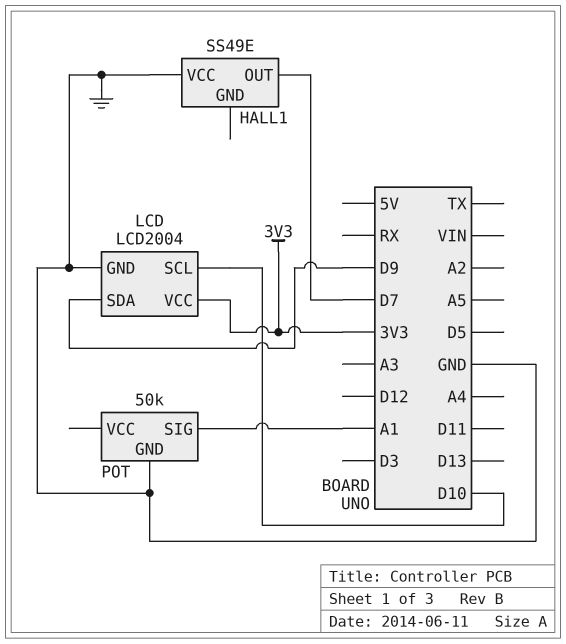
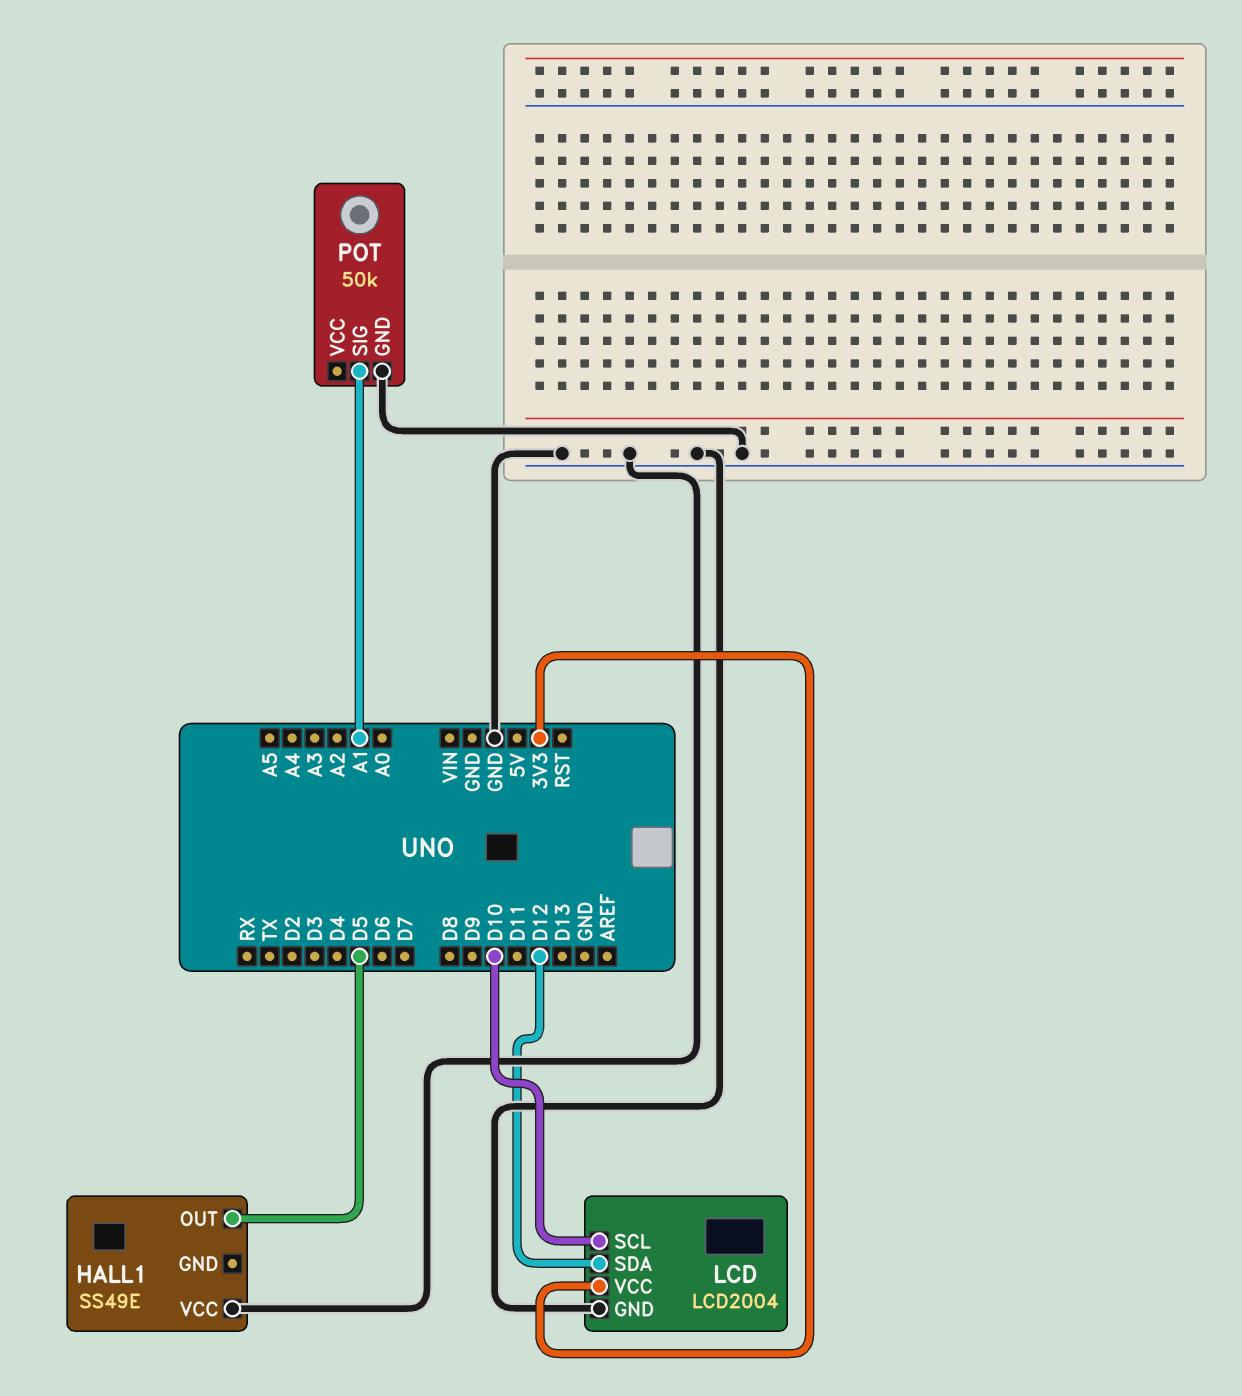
HALL1 pin OUT: D7 -> D5
LCD pin SDA: D9 -> D12

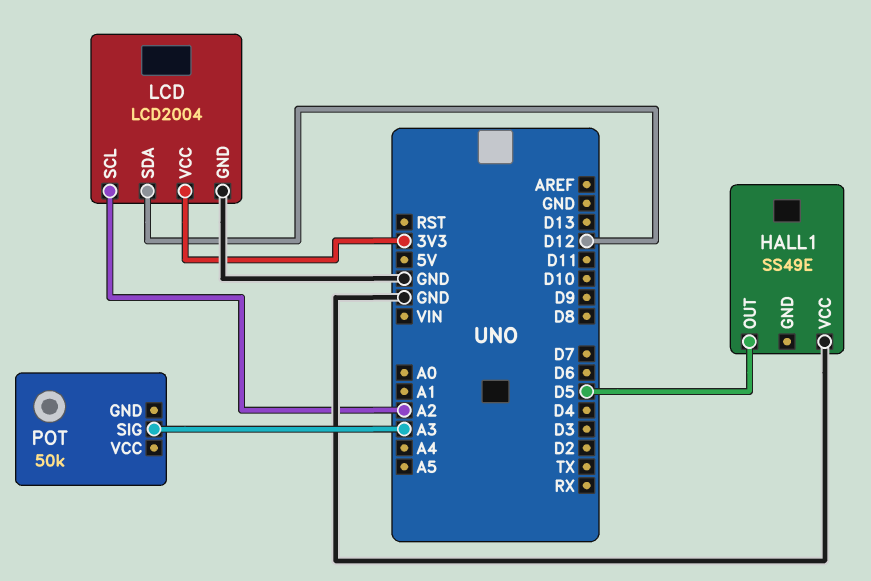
LCD pin SCL: D10 -> A2
POT pin GND: GND -> none
POT pin SIG: A1 -> A3

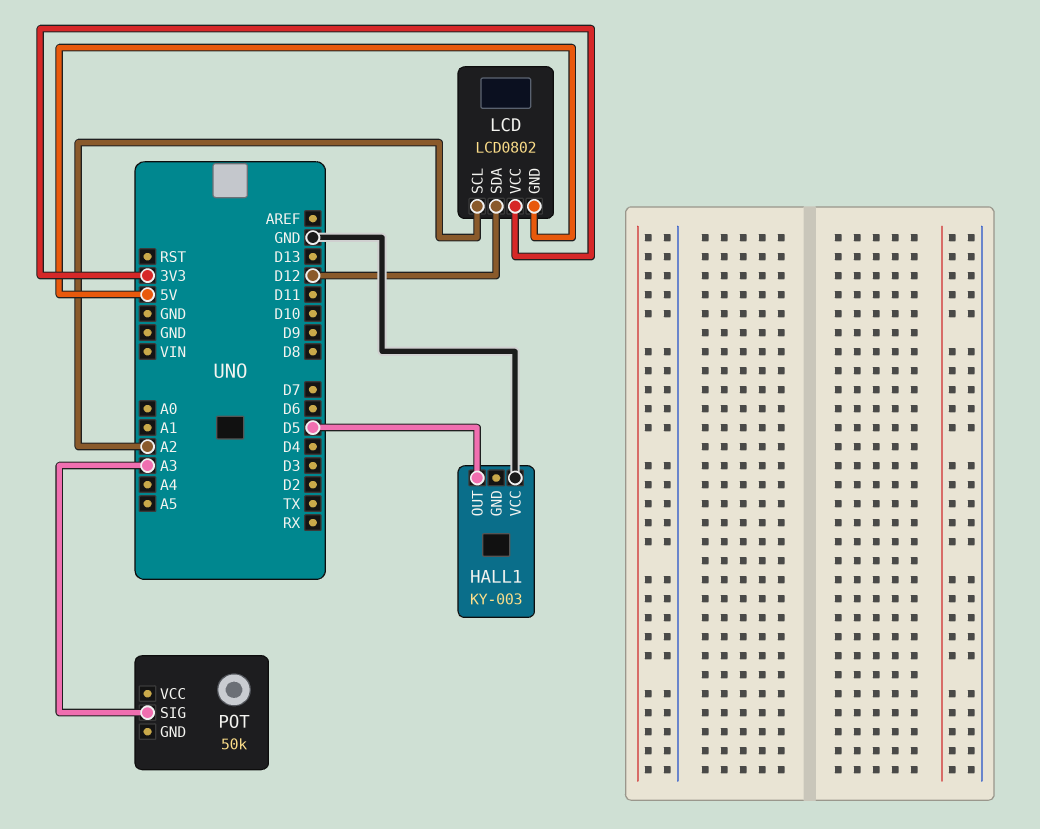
HALL1: SS49E -> KY-003
LCD: LCD2004 -> LCD0802
LCD pin GND: GND -> 5V

